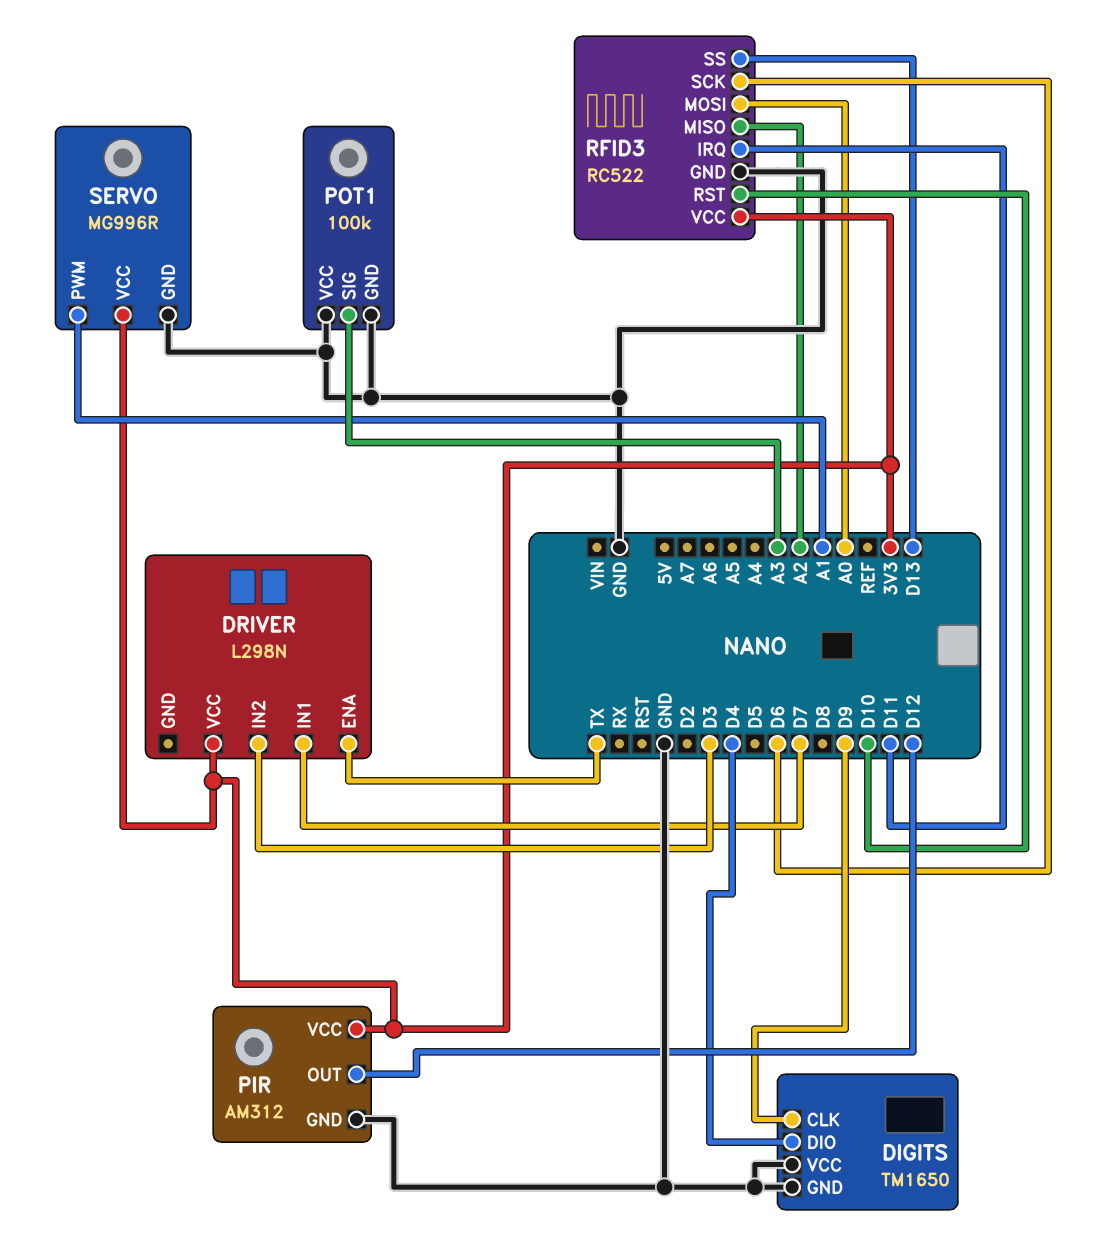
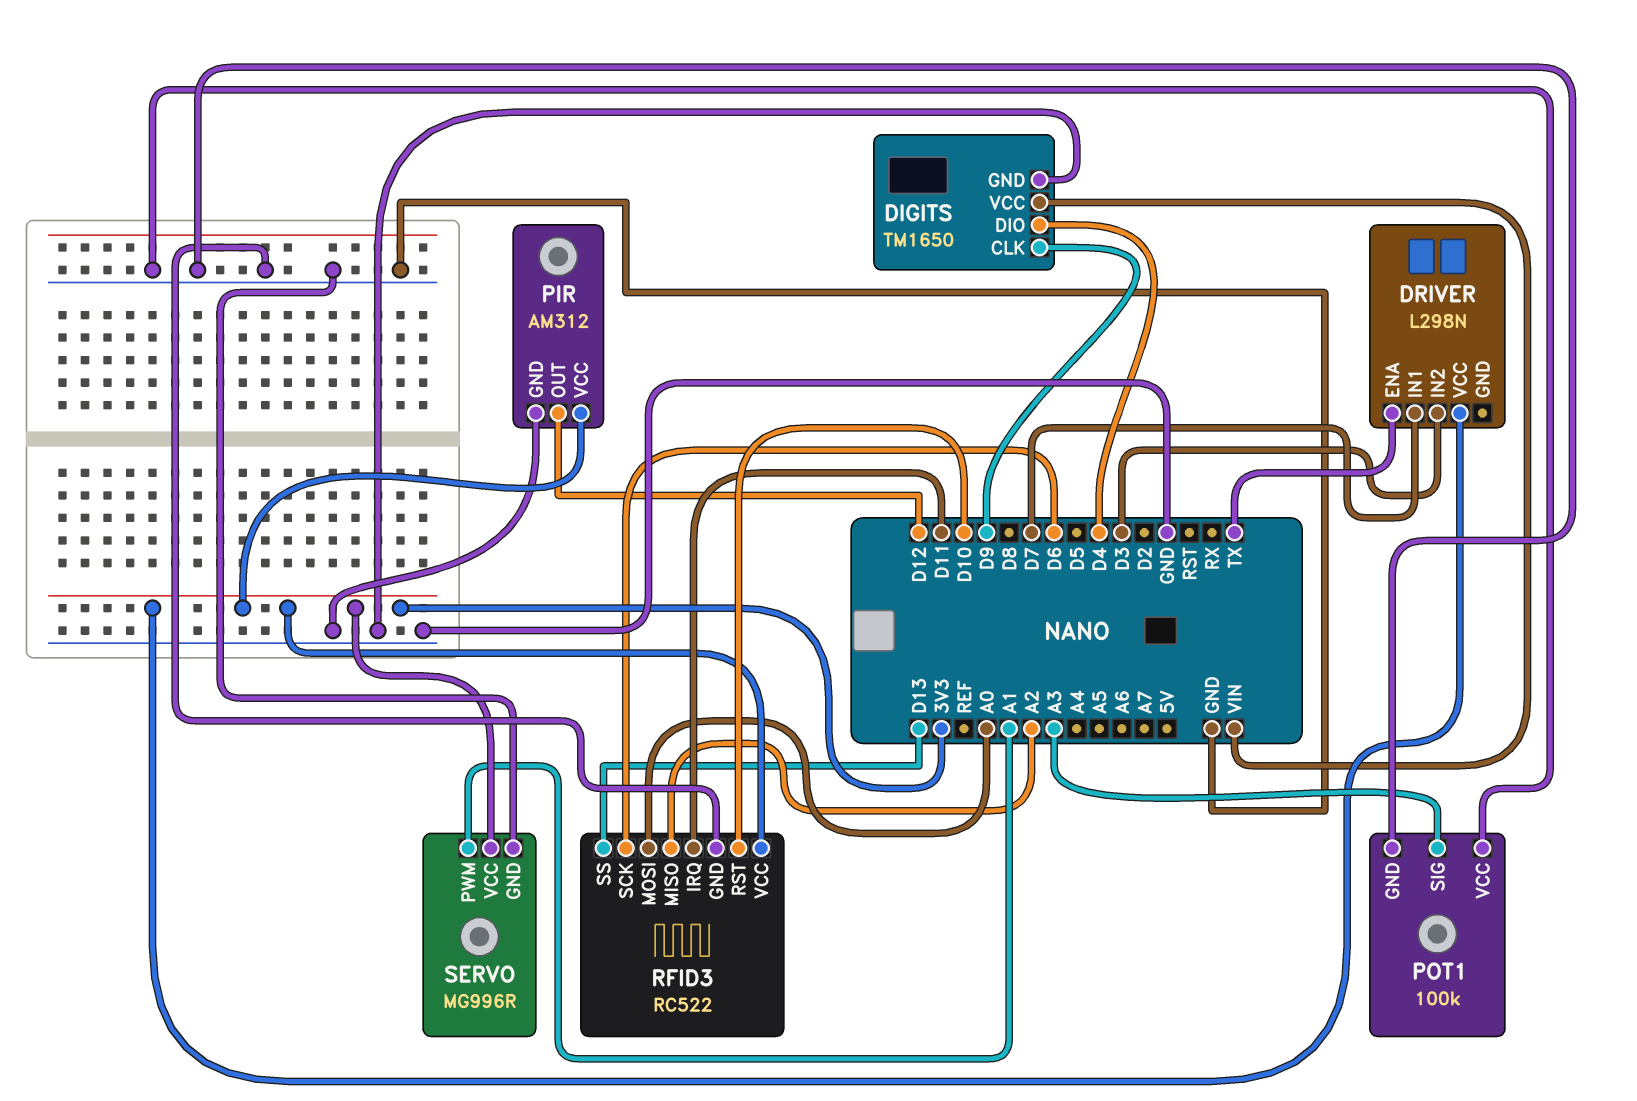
DIGITS pin VCC: GND -> VIN

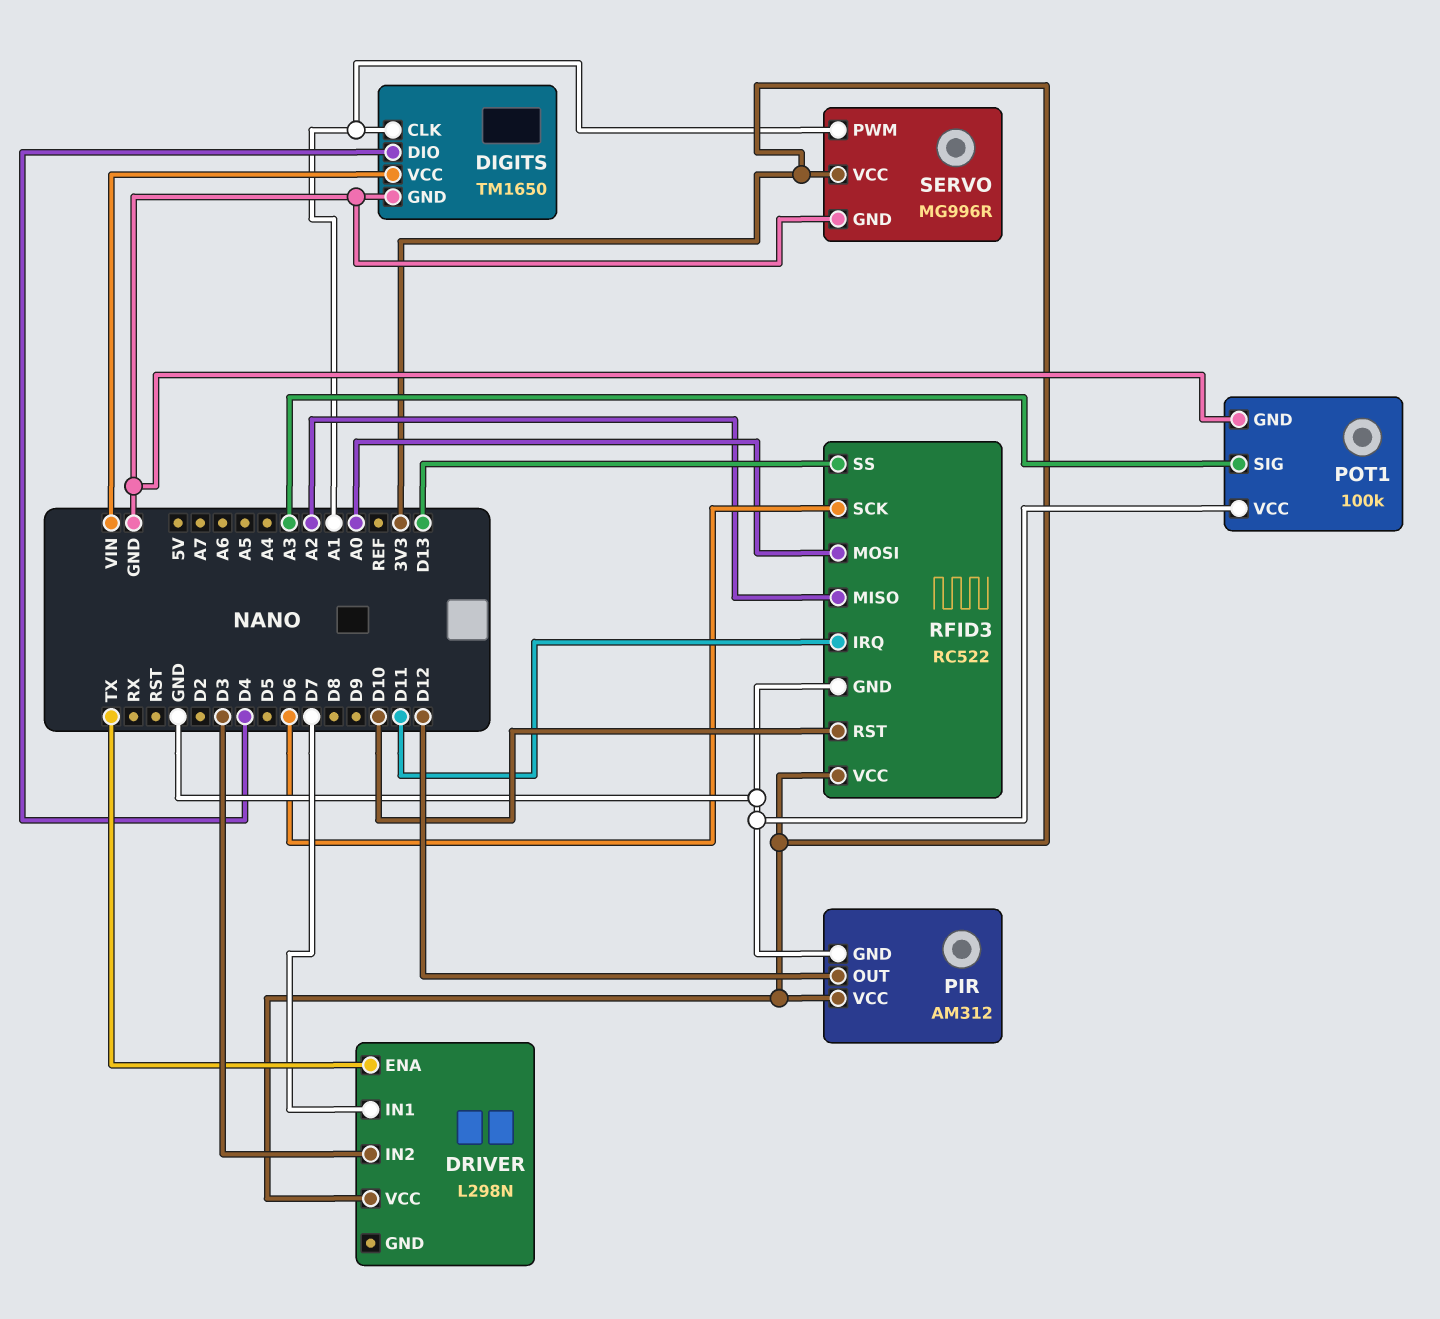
DIGITS pin CLK: D9 -> A1

